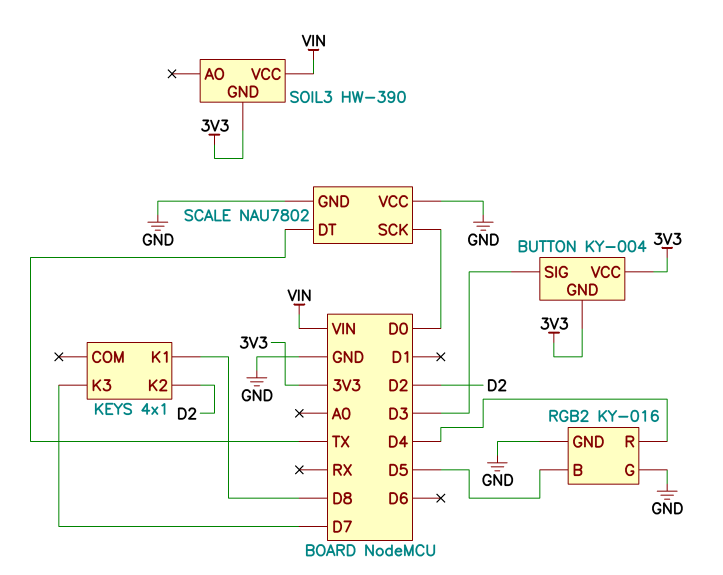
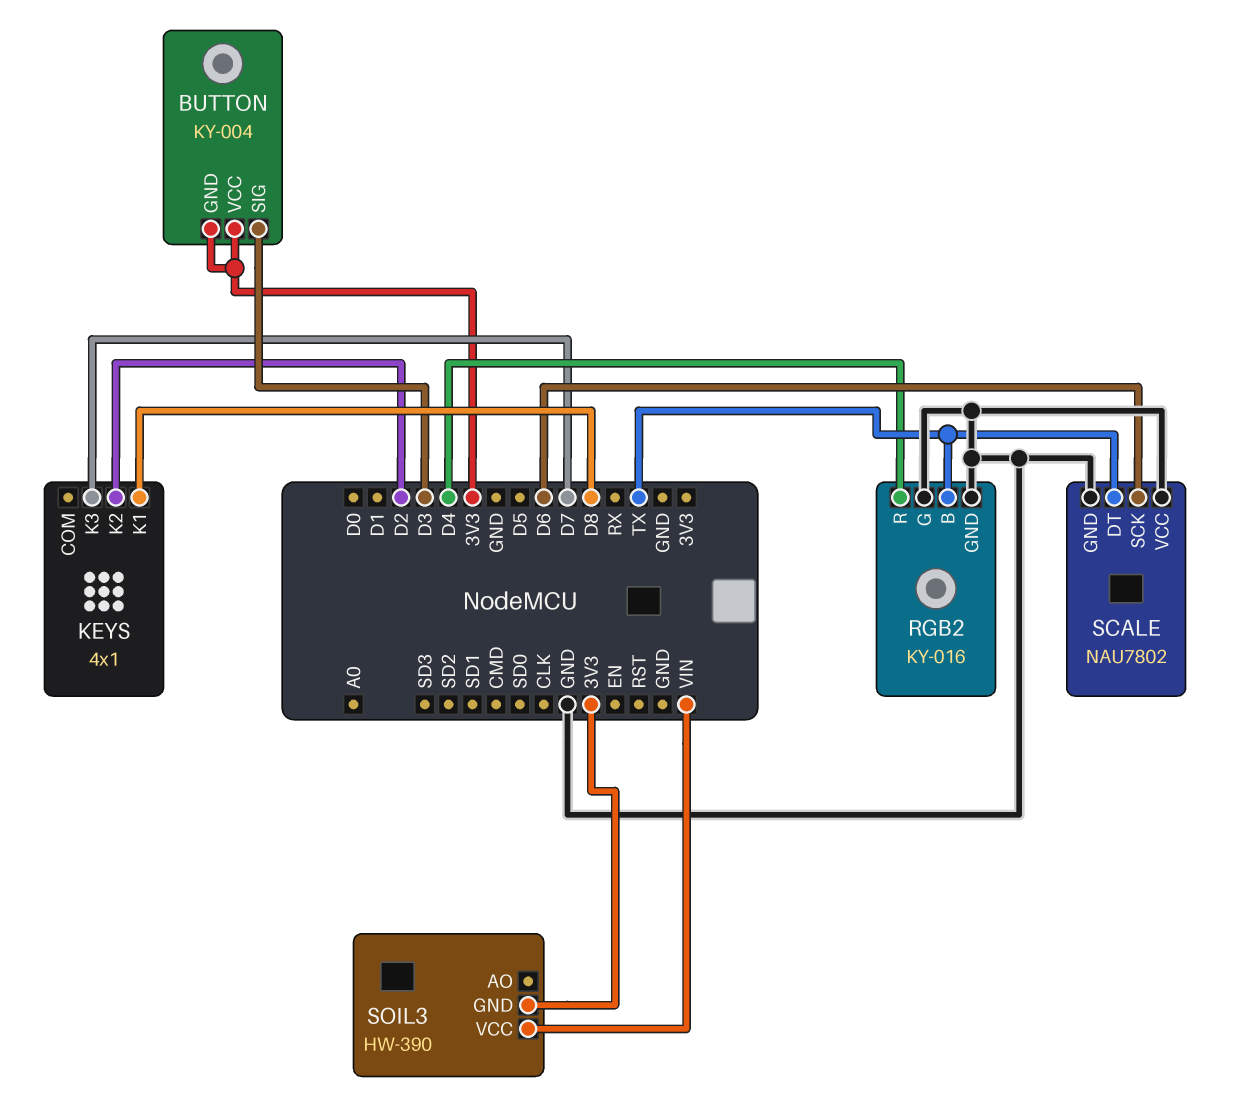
RGB2 pin B: D5 -> TX
SCALE pin SCK: D0 -> D6

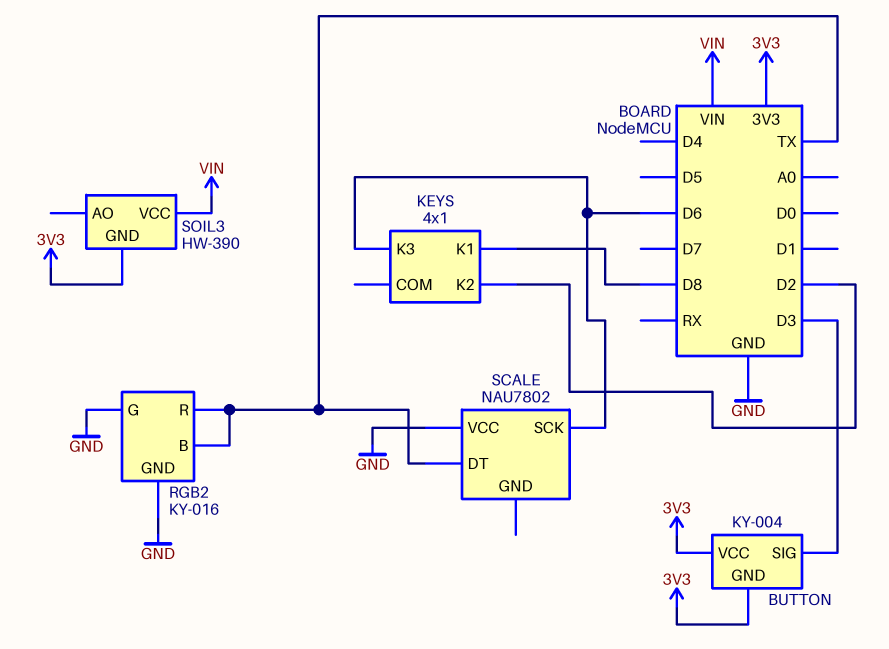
KEYS pin K3: D7 -> D6
RGB2 pin R: D4 -> TX
SCALE pin GND: GND -> none

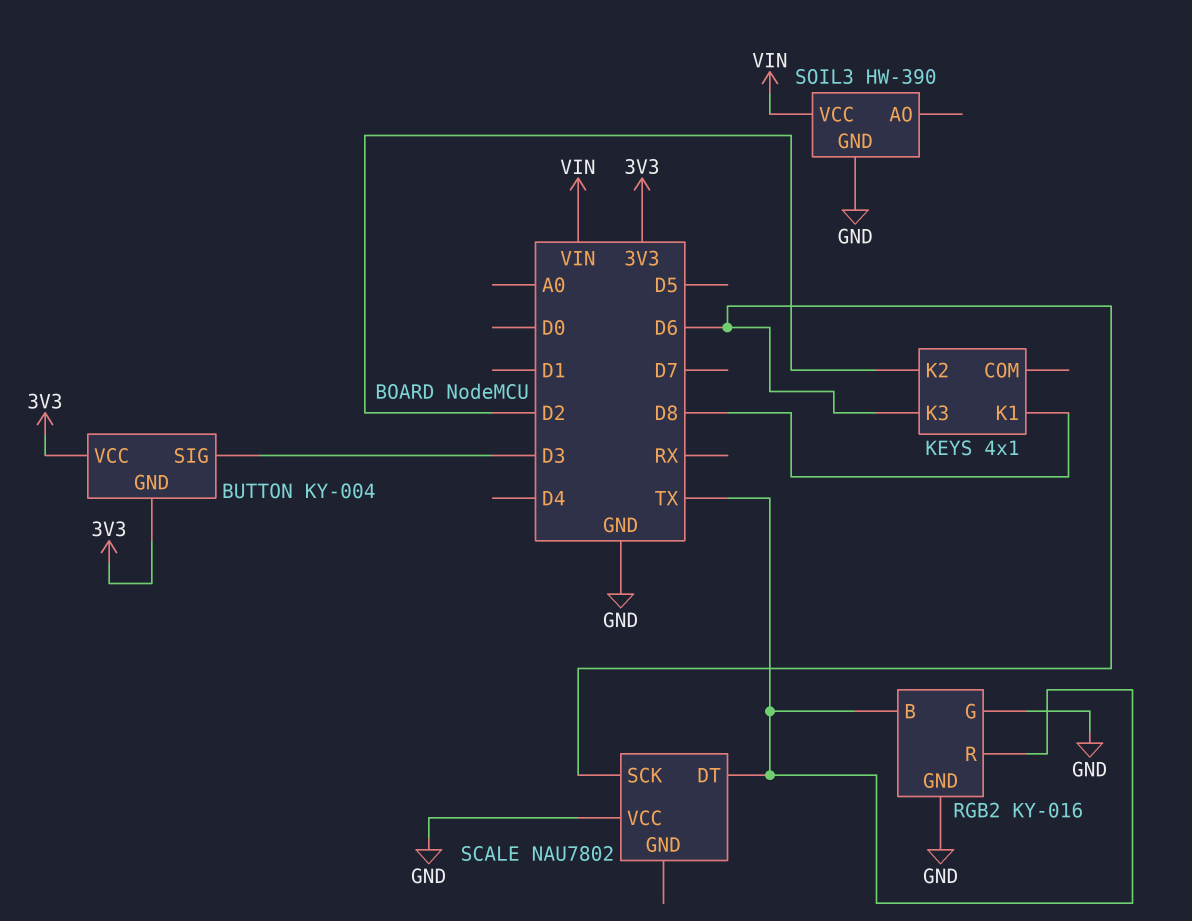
SOIL3 pin GND: 3V3 -> GND

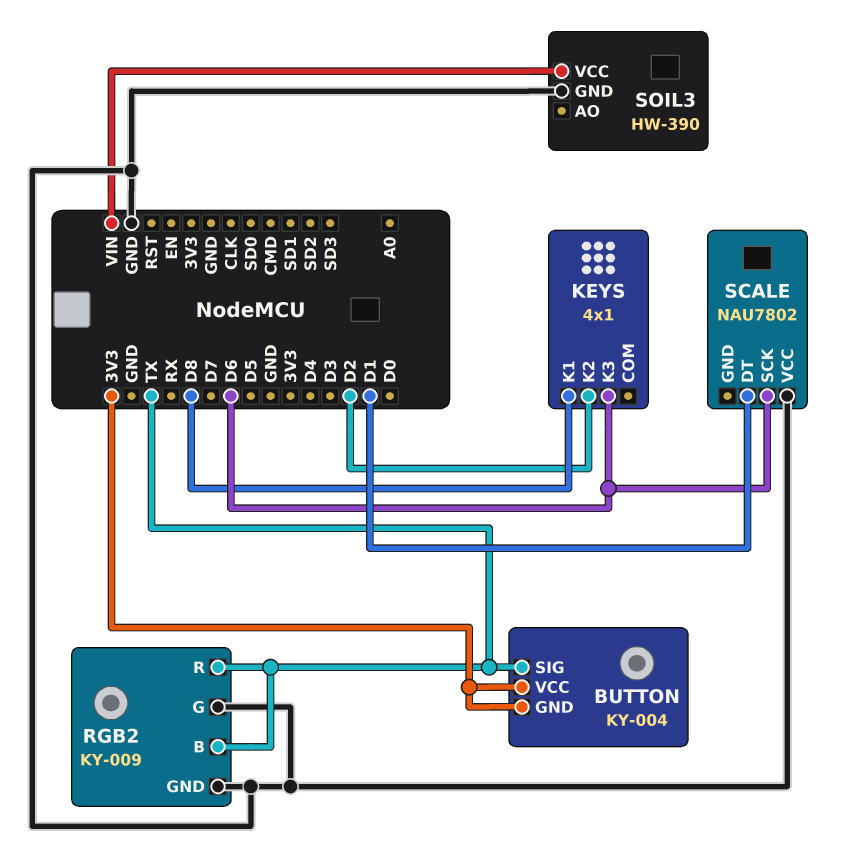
BUTTON pin SIG: D3 -> TX
RGB2: KY-016 -> KY-009
SCALE pin DT: TX -> D1

